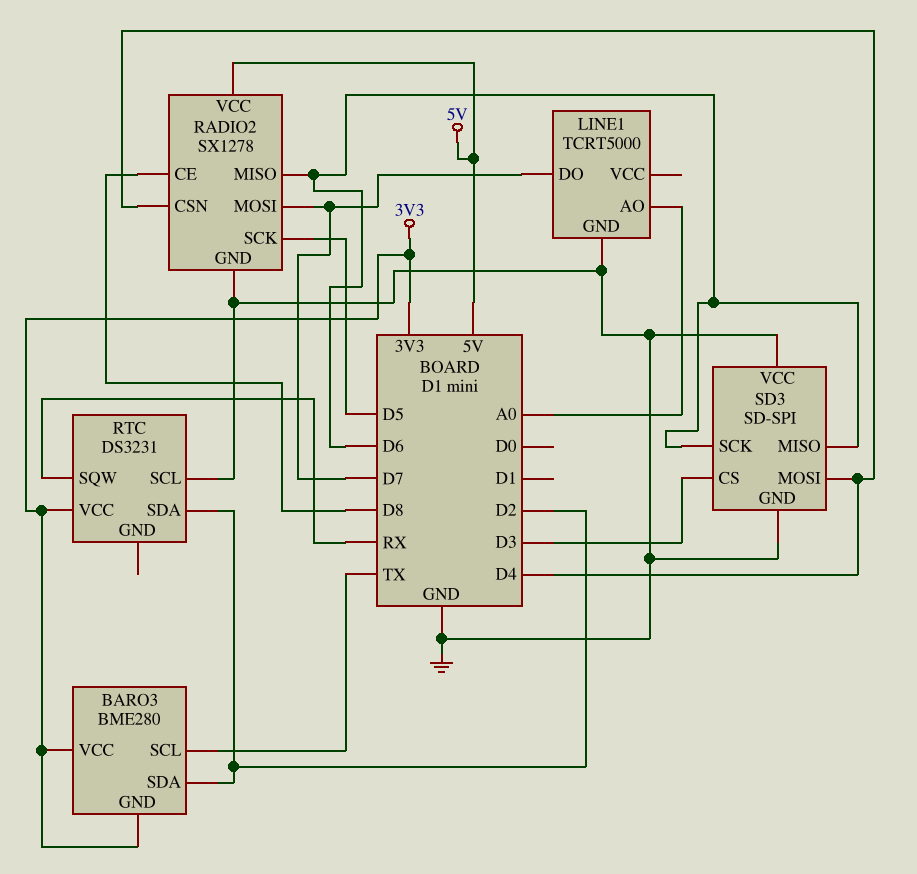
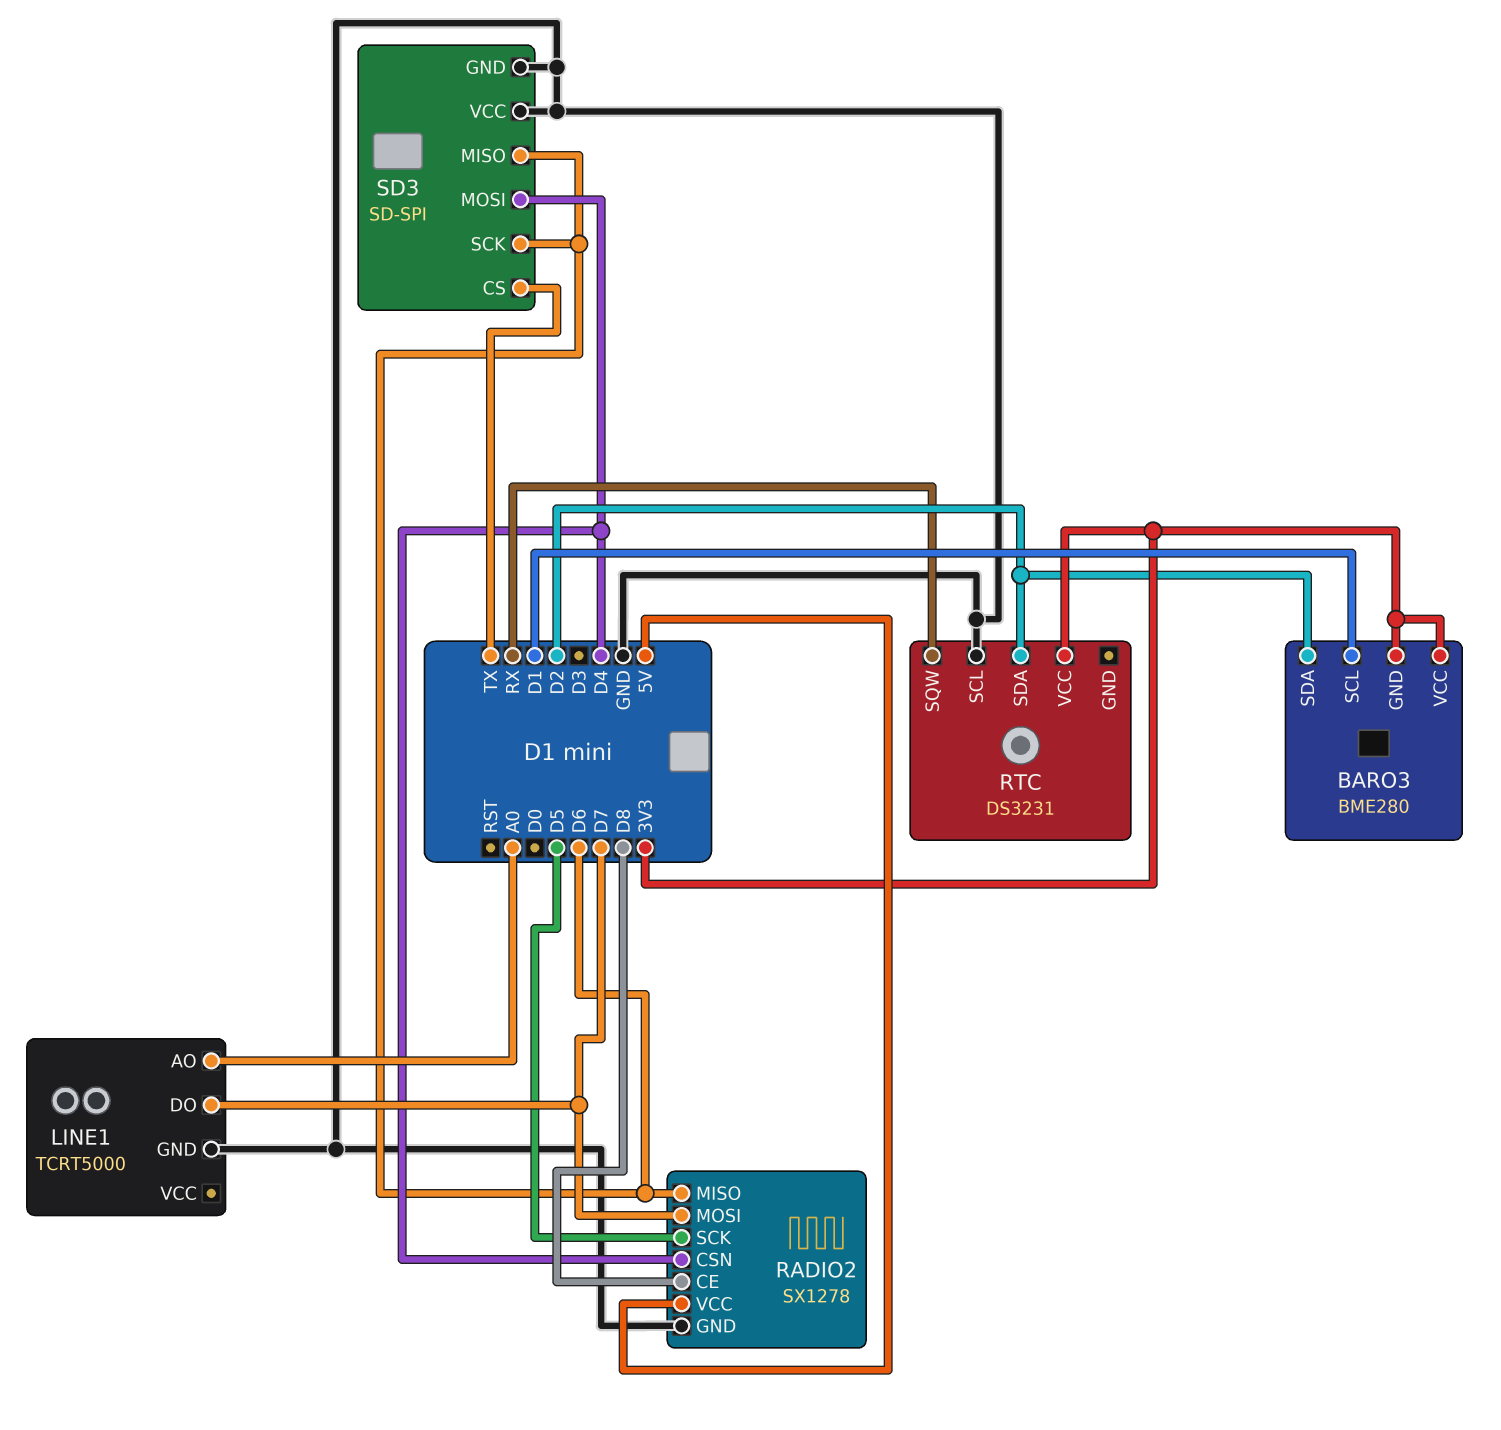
BARO3 pin SCL: TX -> D1
SD3 pin CS: D3 -> TX

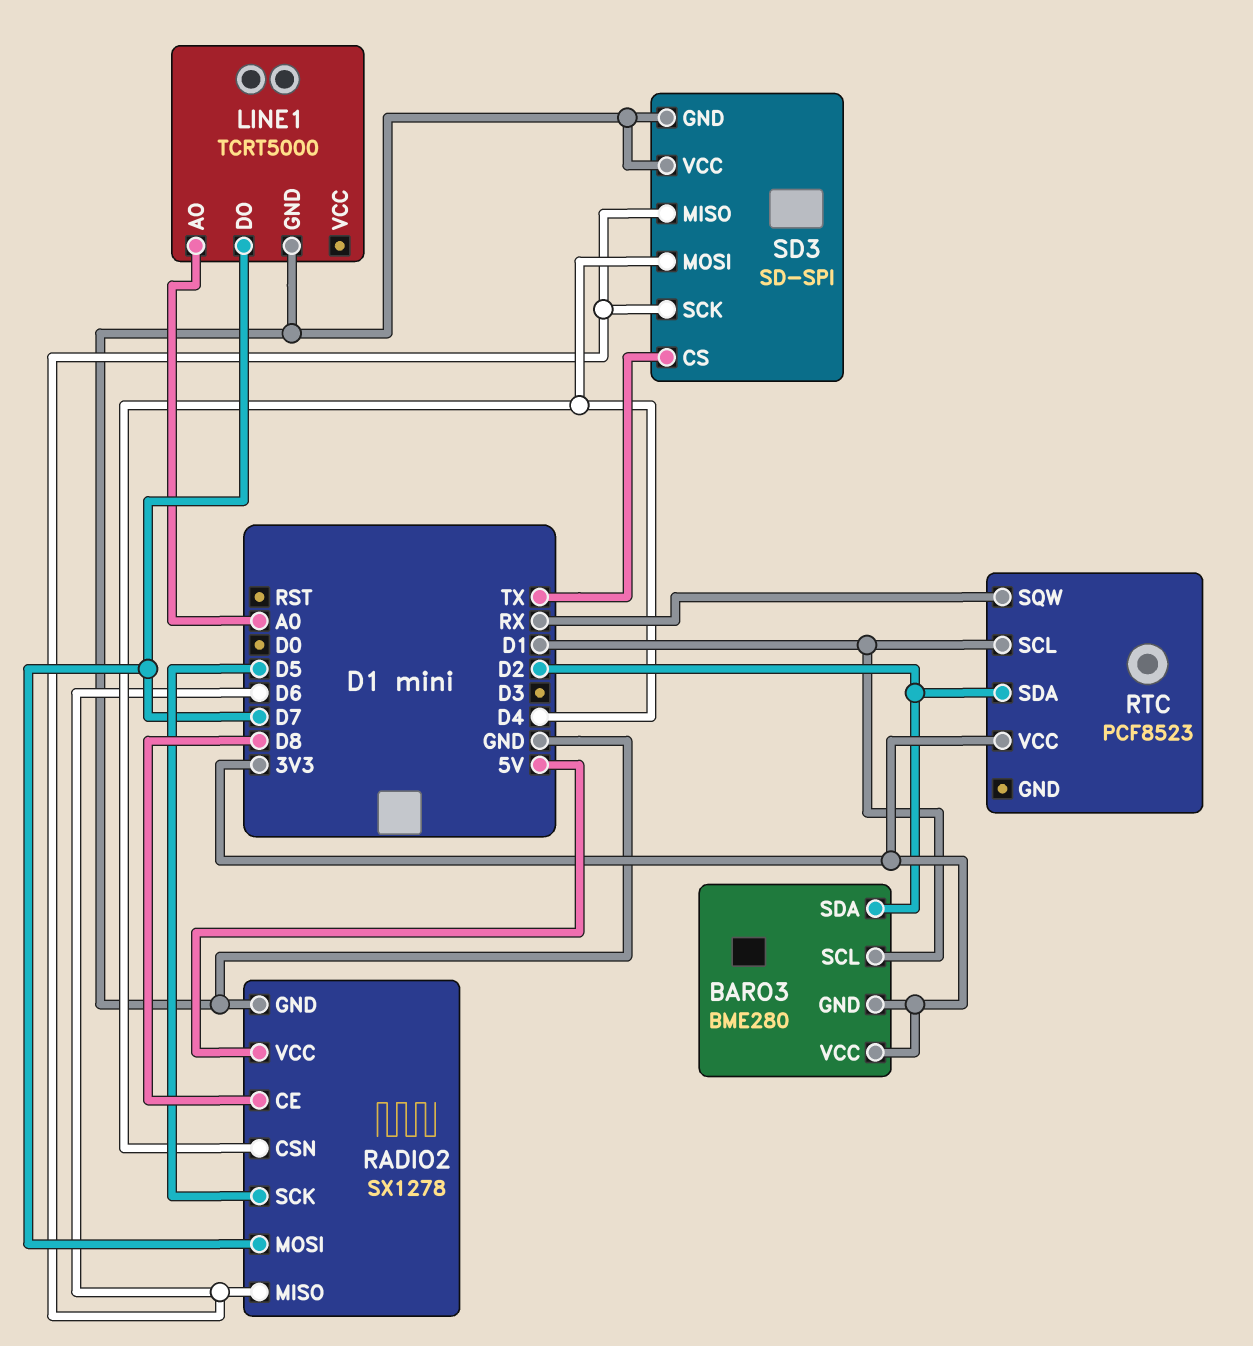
RTC: DS3231 -> PCF8523
RTC pin SCL: GND -> D1

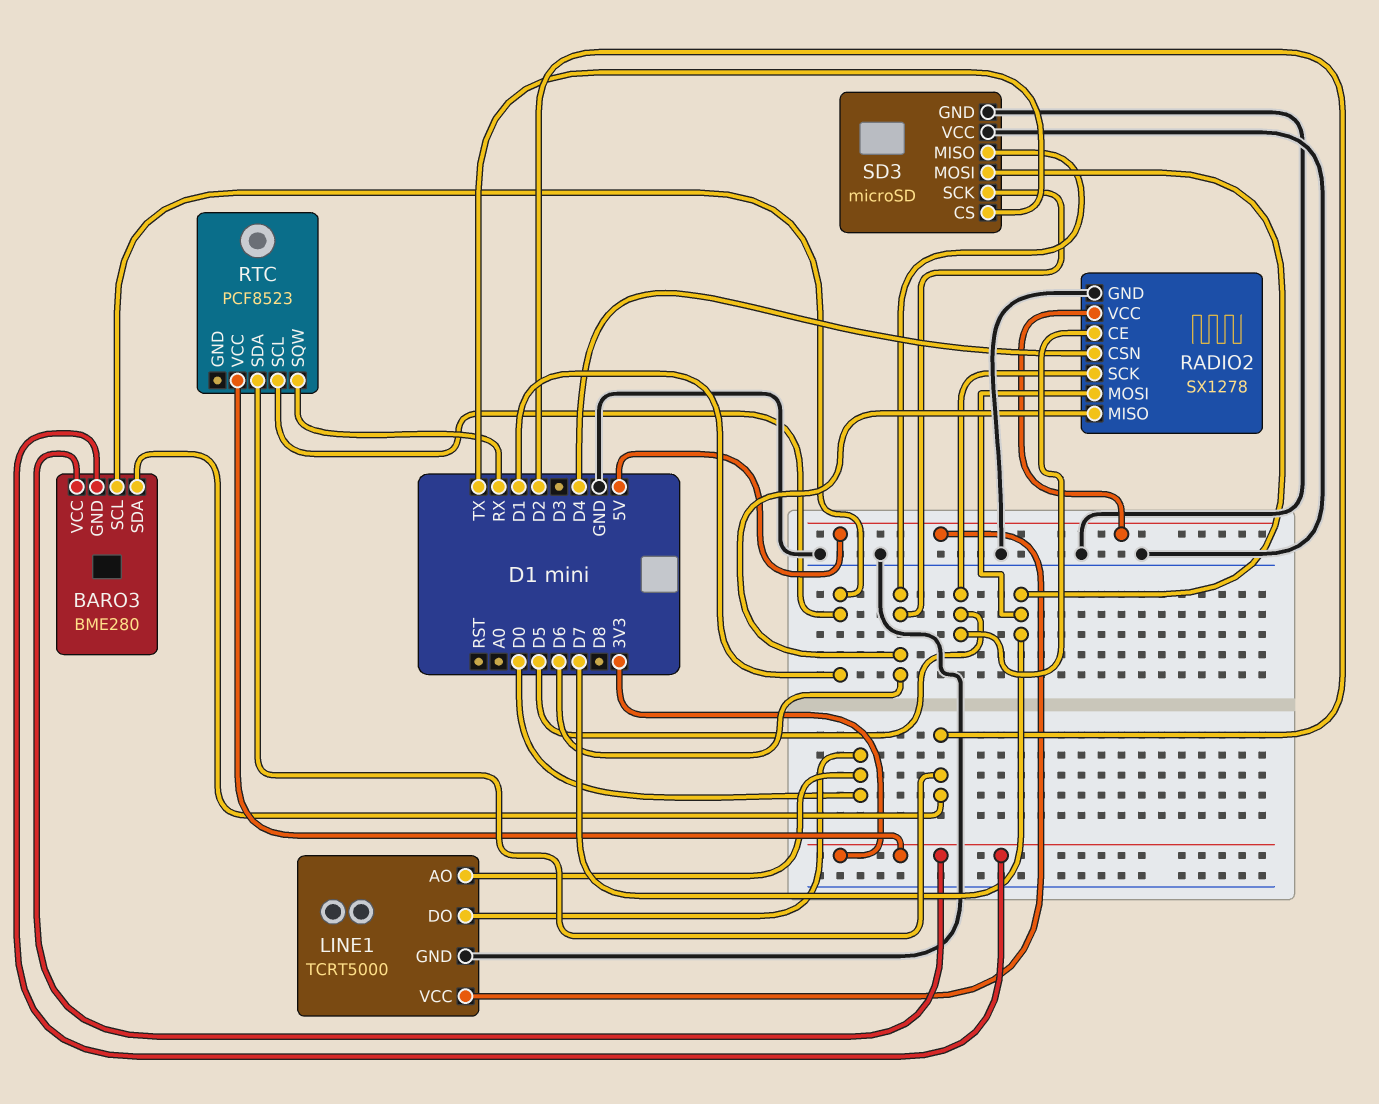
LINE1 pin AO: A0 -> D0
LINE1 pin DO: D7 -> D0
LINE1 pin VCC: none -> 5V
RADIO2 pin CE: D8 -> D5
SD3: SD-SPI -> microSD
SD3 pin MOSI: D4 -> D7

